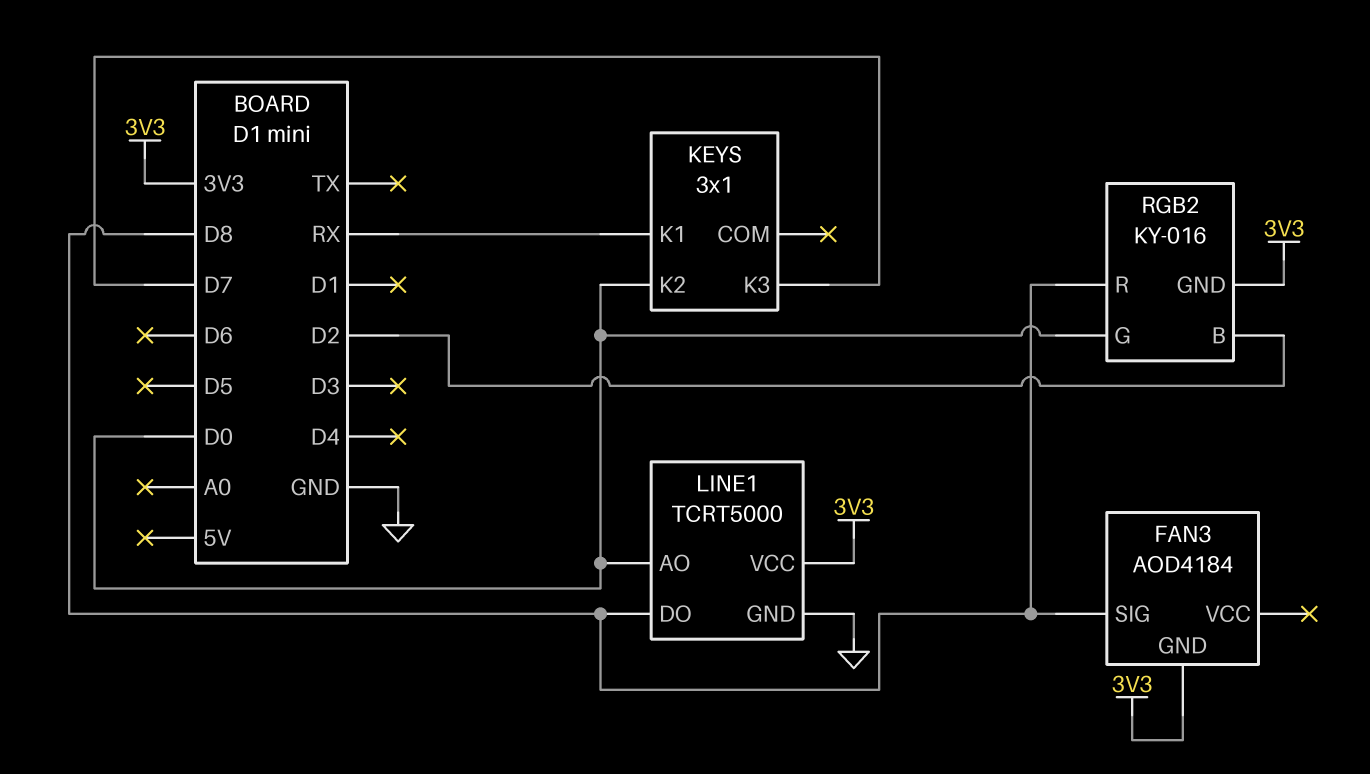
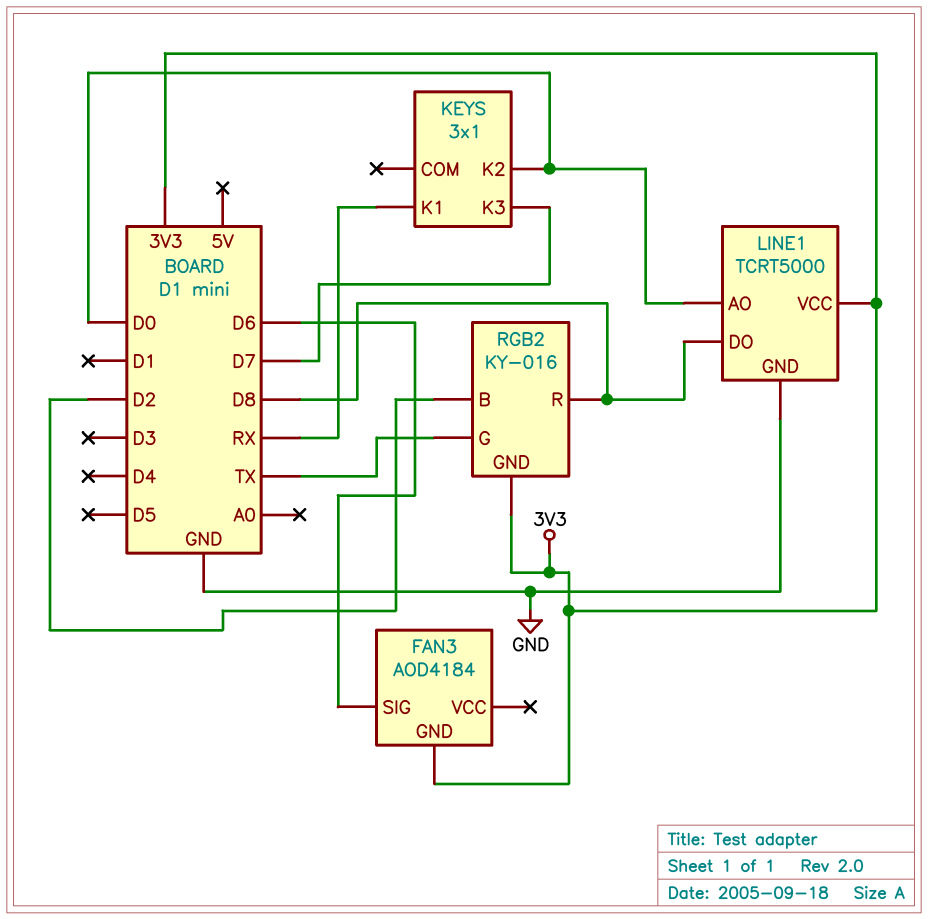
FAN3 pin SIG: D8 -> D6
RGB2 pin G: D0 -> TX

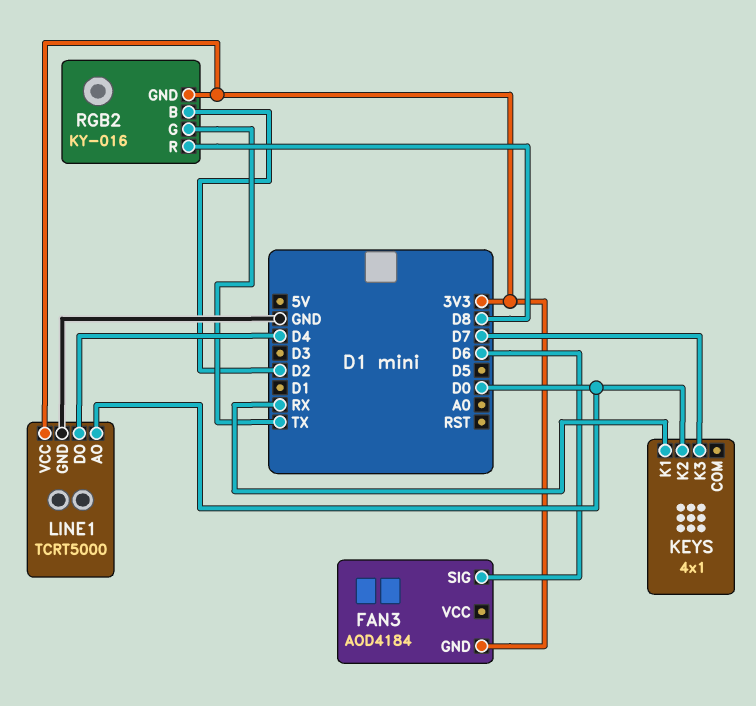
KEYS: 3x1 -> 4x1
LINE1 pin DO: D8 -> D4

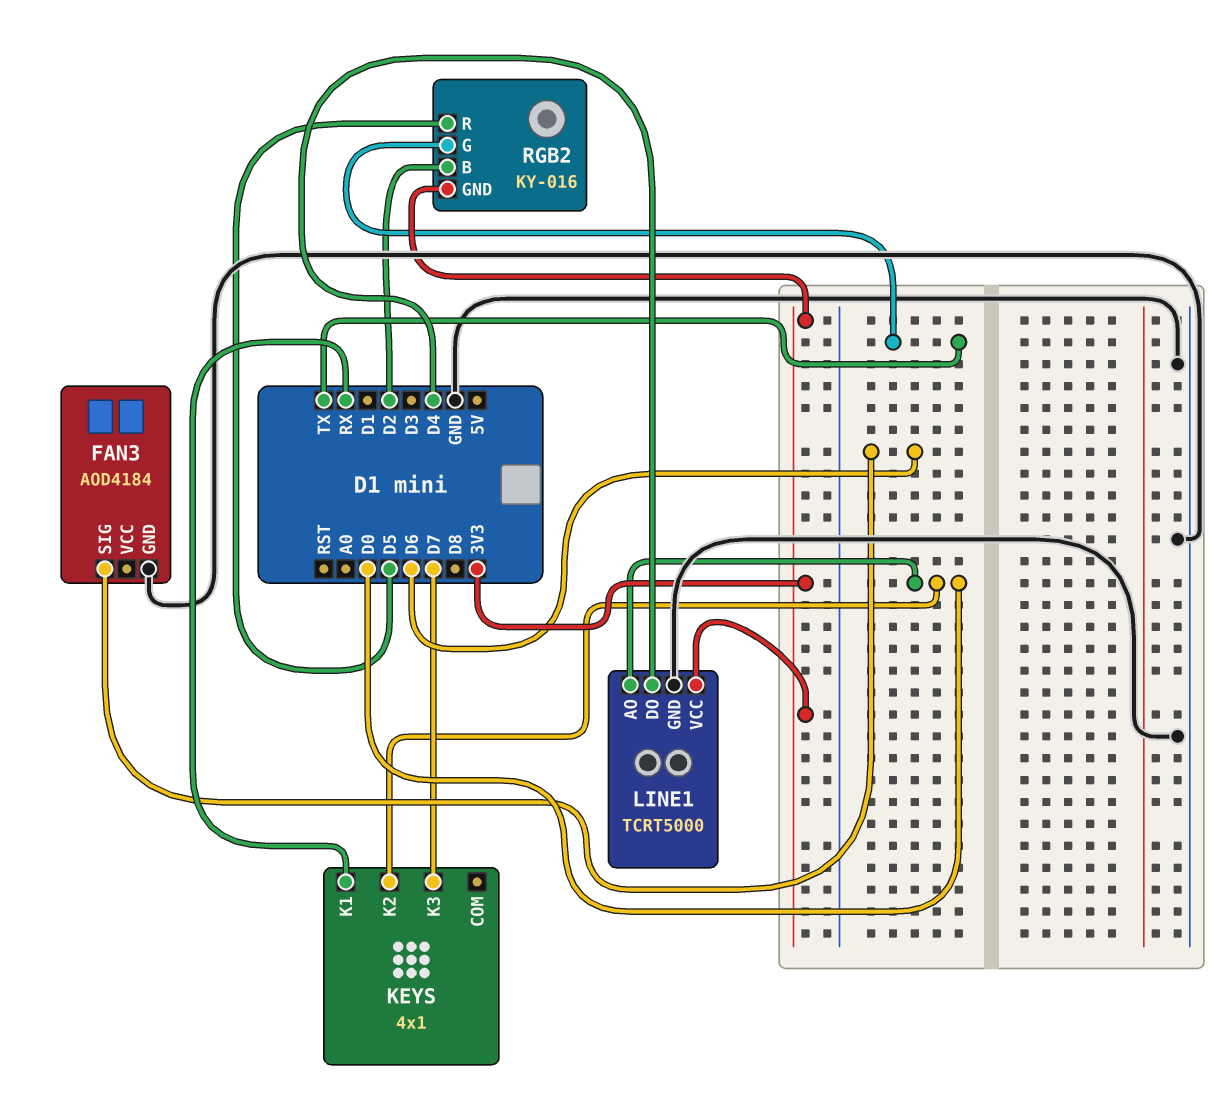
FAN3 pin GND: 3V3 -> GND
RGB2 pin R: D8 -> D5

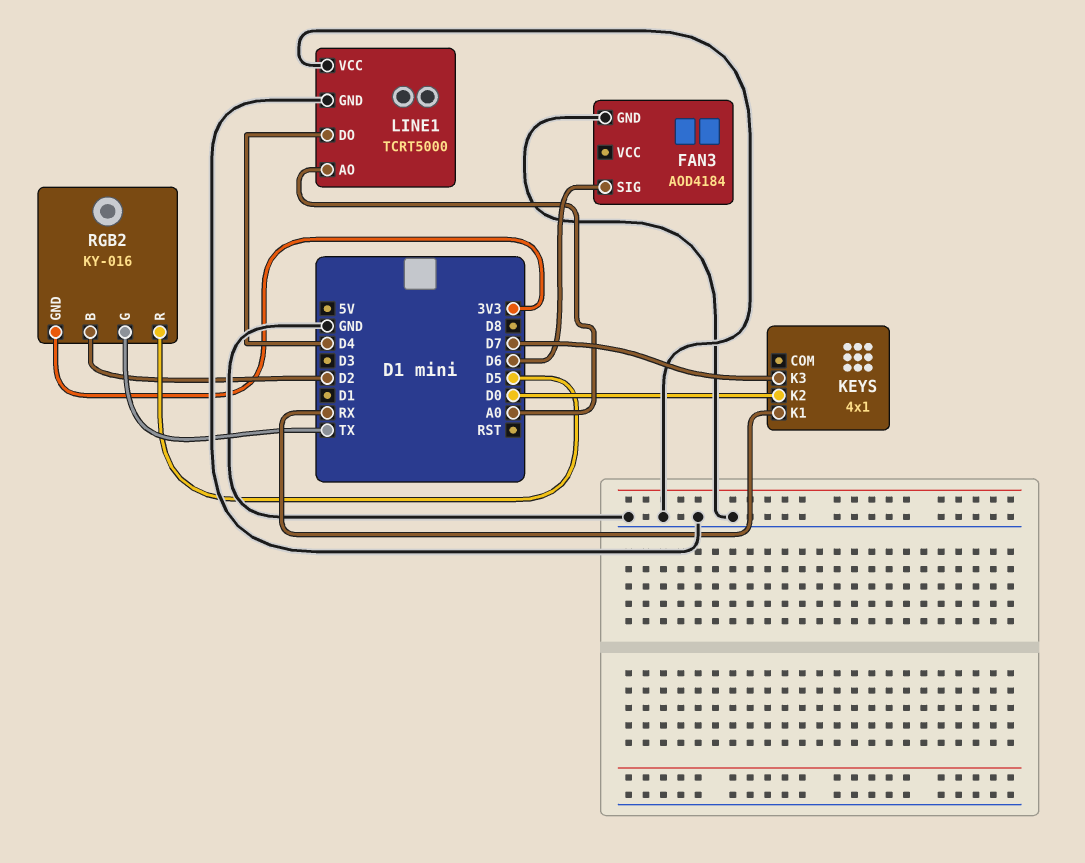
LINE1 pin AO: D0 -> A0
LINE1 pin VCC: 3V3 -> GND

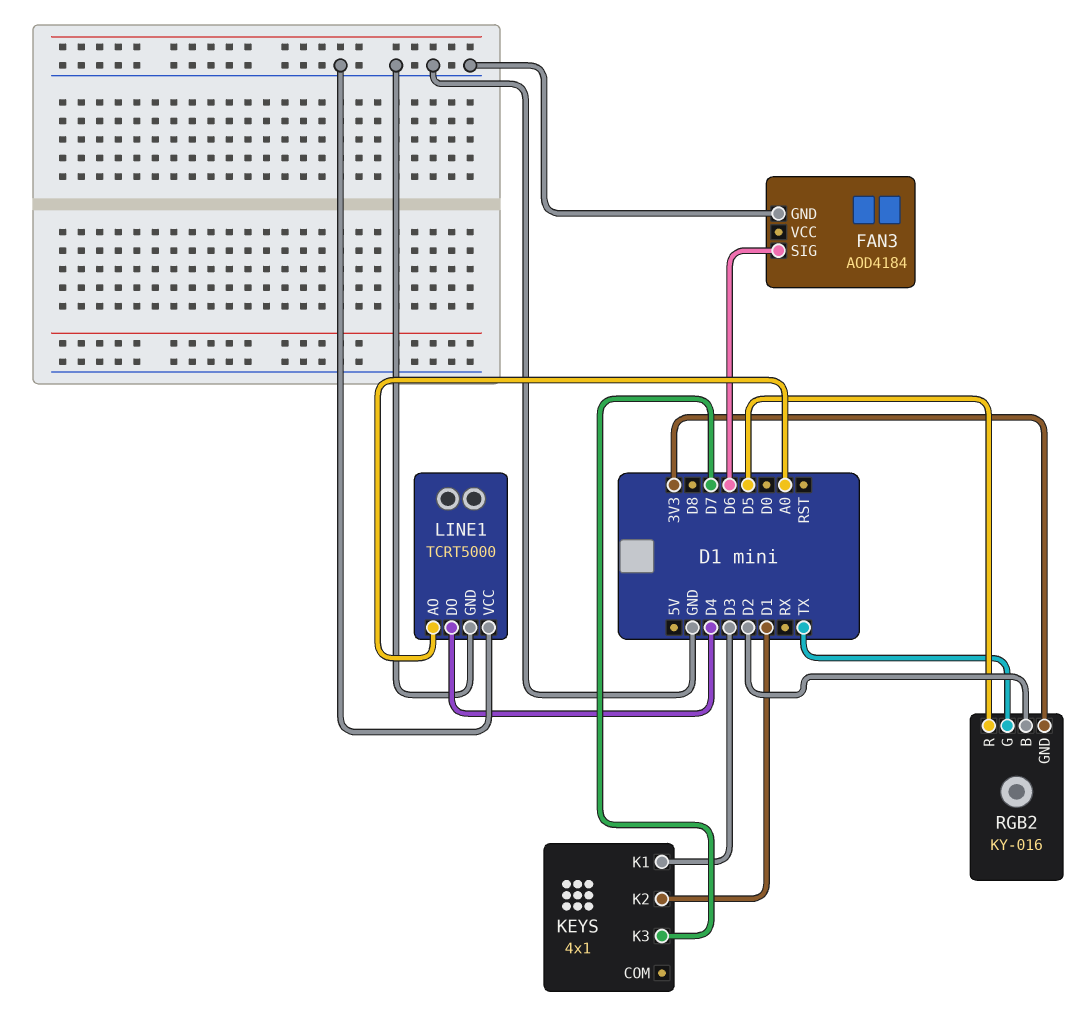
KEYS pin K1: RX -> D3
KEYS pin K2: D0 -> D1

